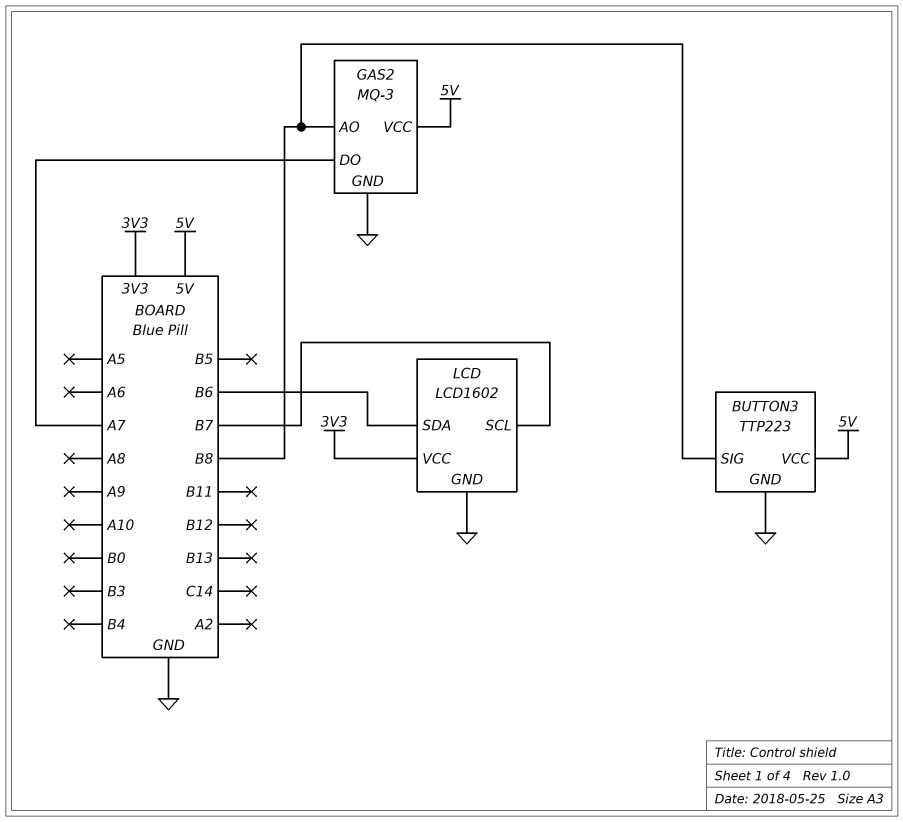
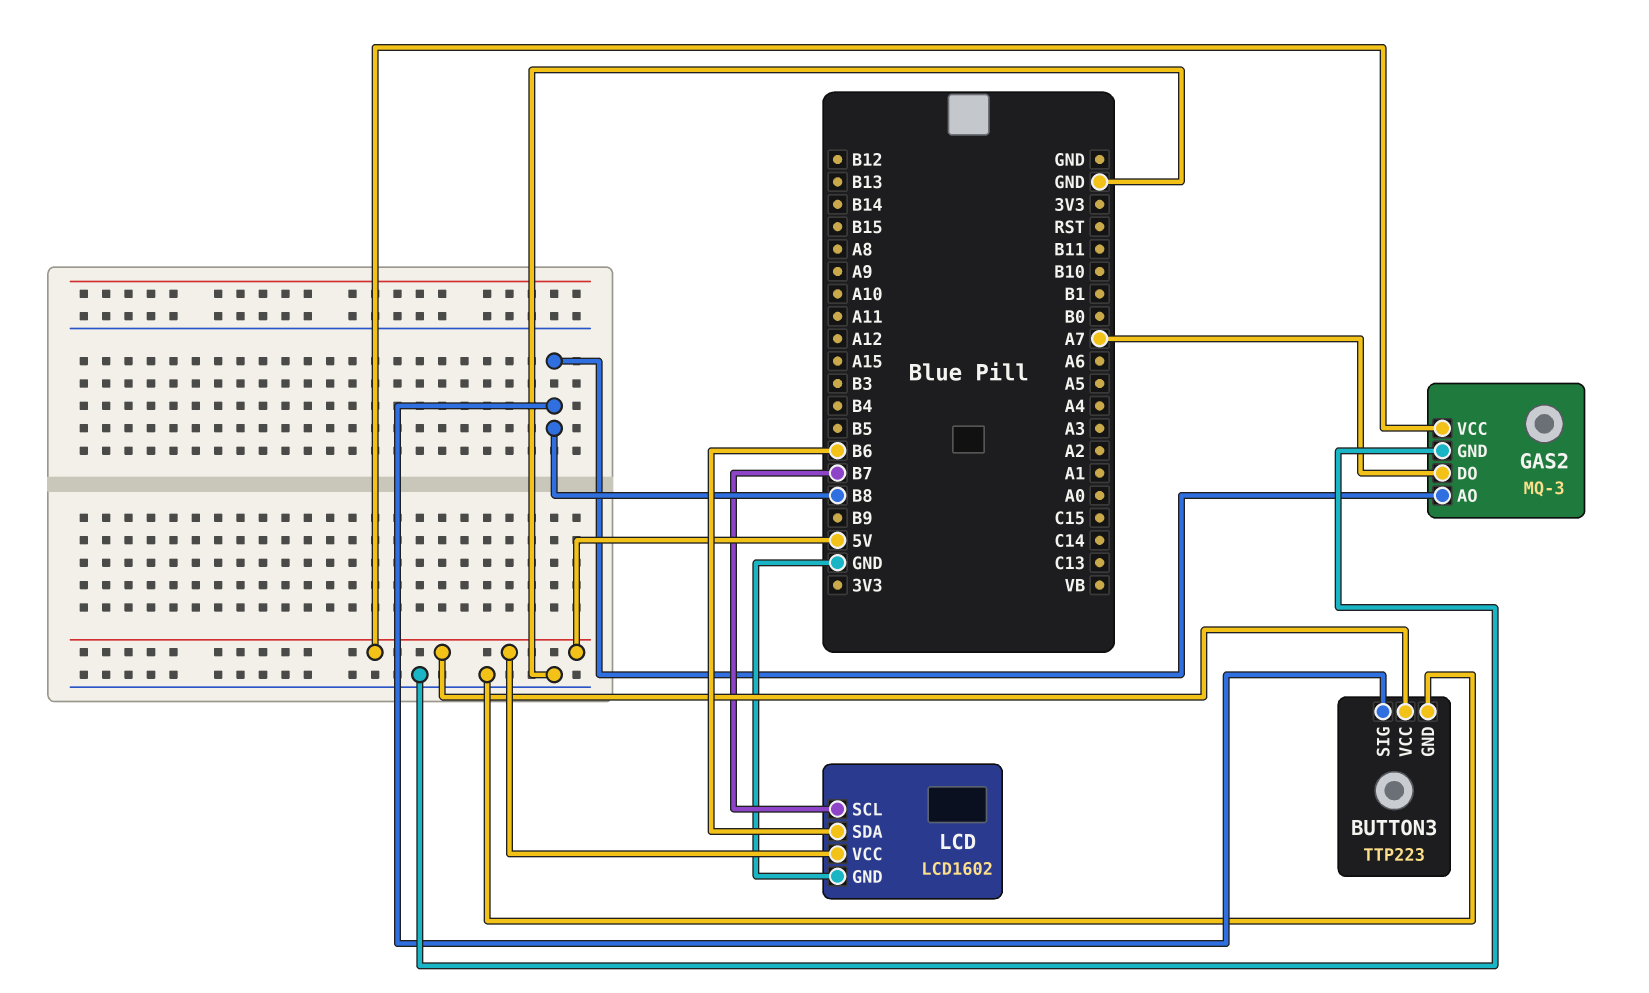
LCD pin VCC: 3V3 -> 5V

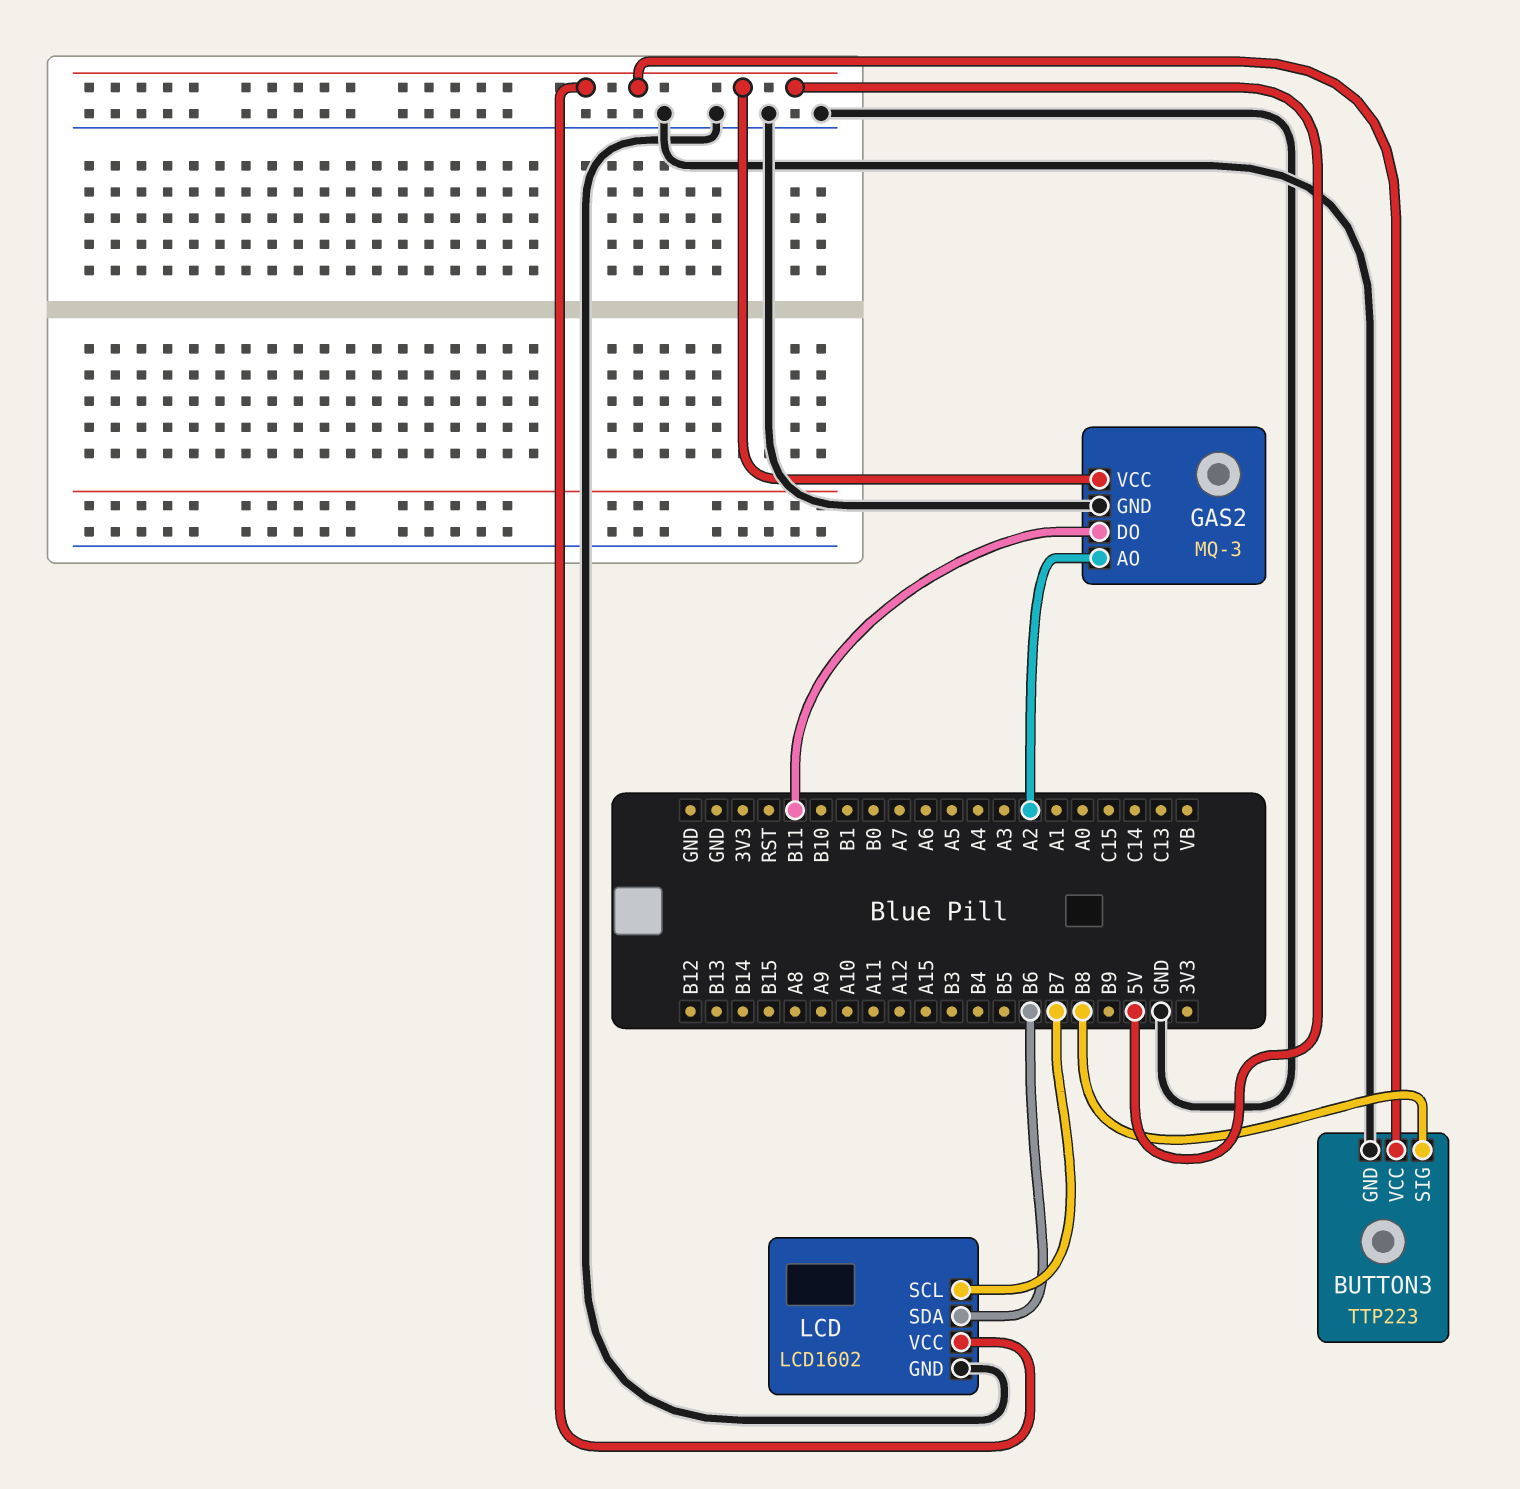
GAS2 pin AO: B8 -> A2
GAS2 pin DO: A7 -> B11

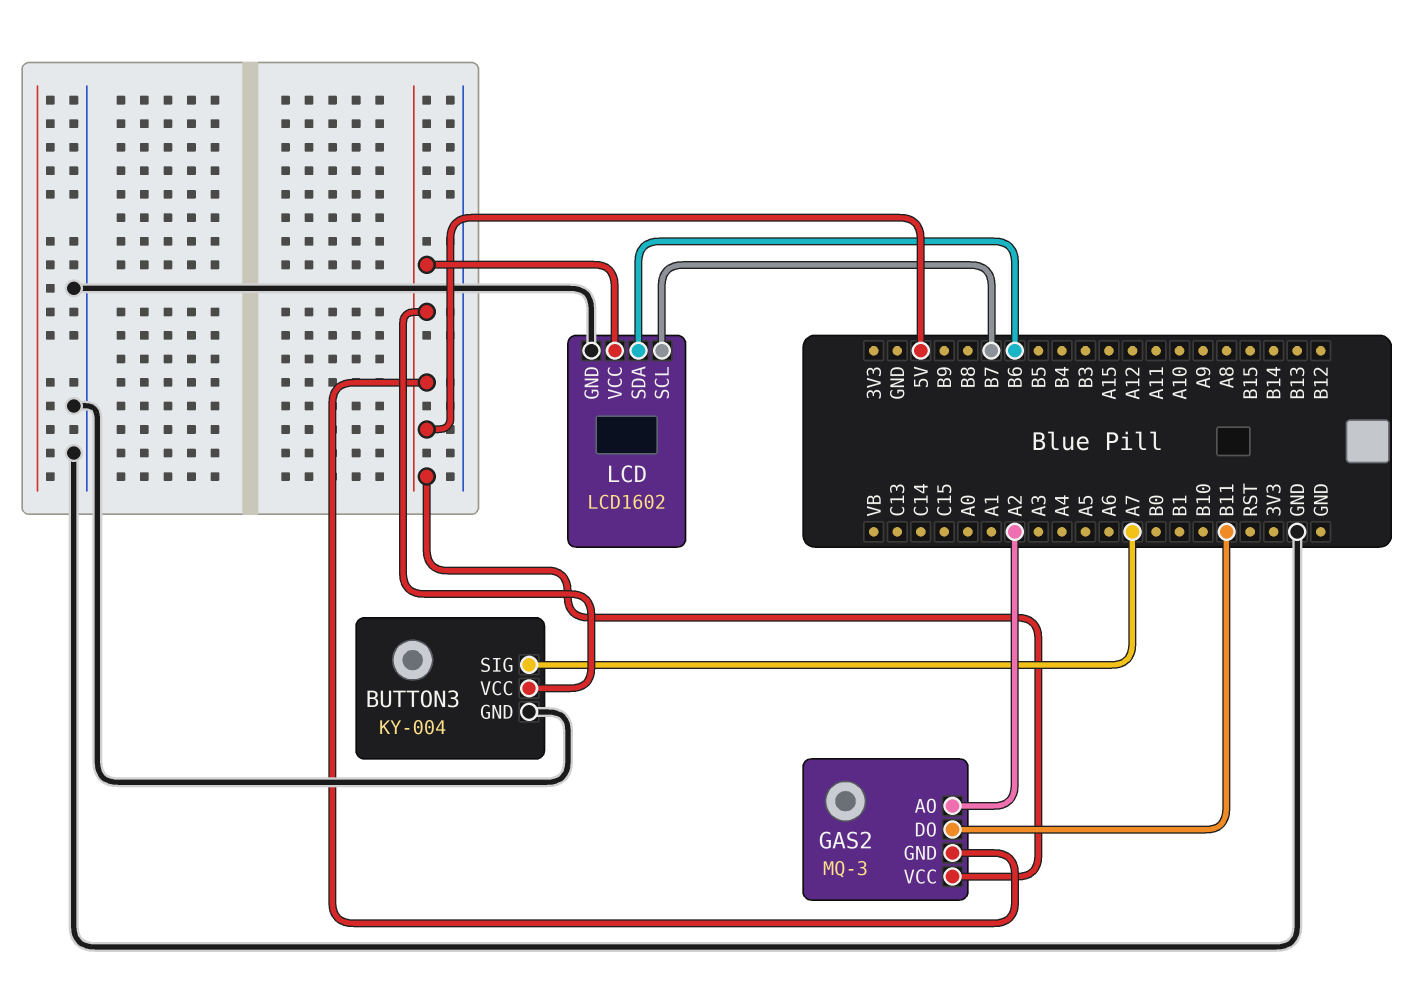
BUTTON3: TTP223 -> KY-004
BUTTON3 pin SIG: B8 -> A7
GAS2 pin GND: GND -> 5V

